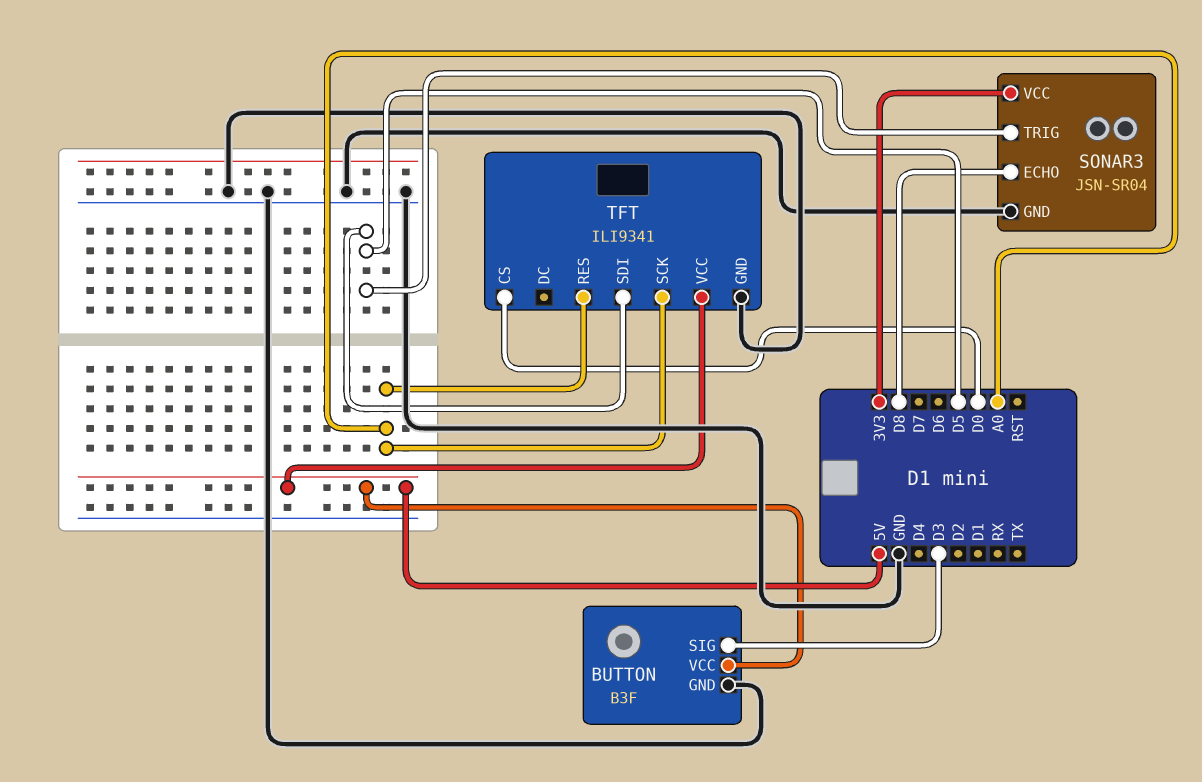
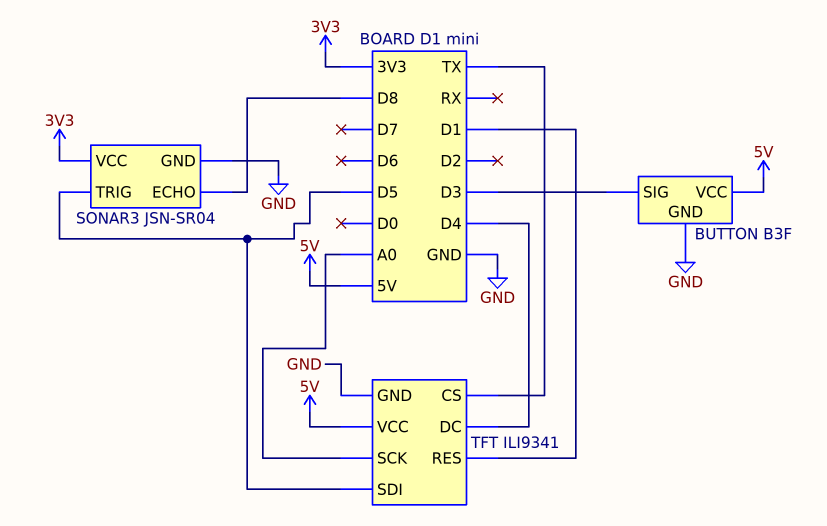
TFT pin CS: D0 -> TX
TFT pin DC: none -> D4
TFT pin RES: A0 -> D1

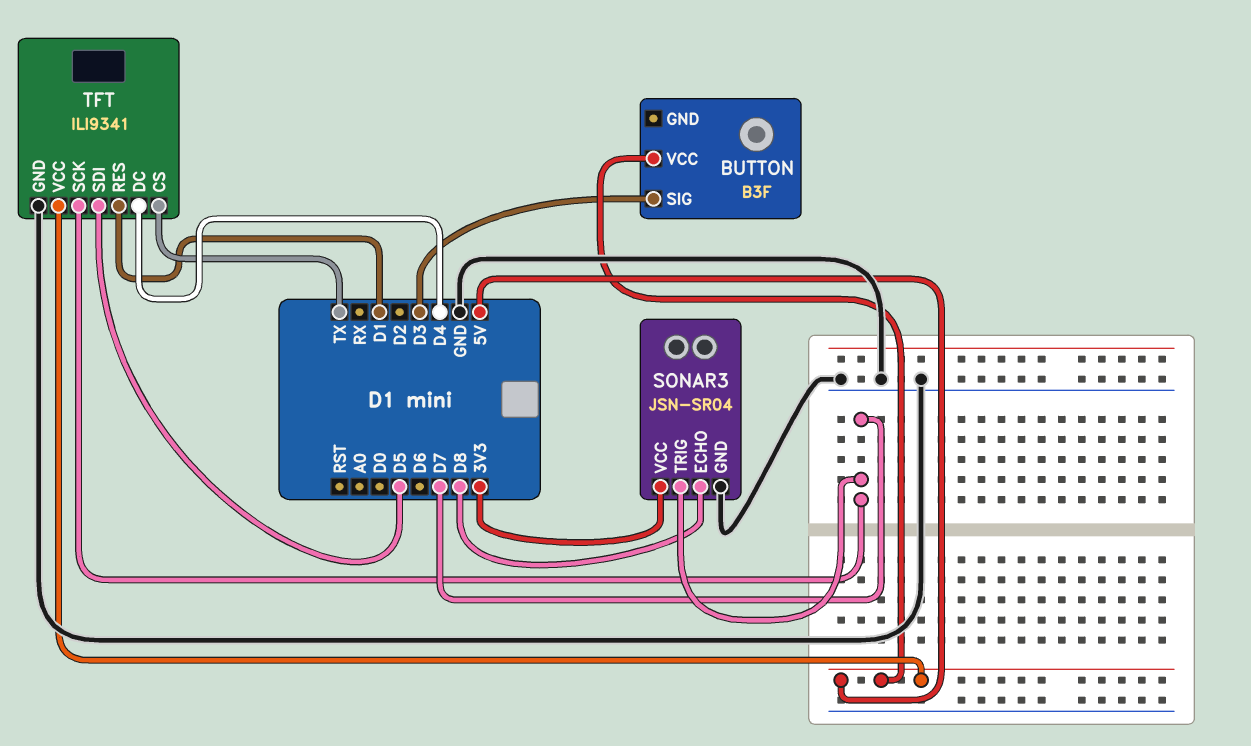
BUTTON pin GND: GND -> none
SONAR3 pin TRIG: D5 -> D7
TFT pin SCK: A0 -> D7

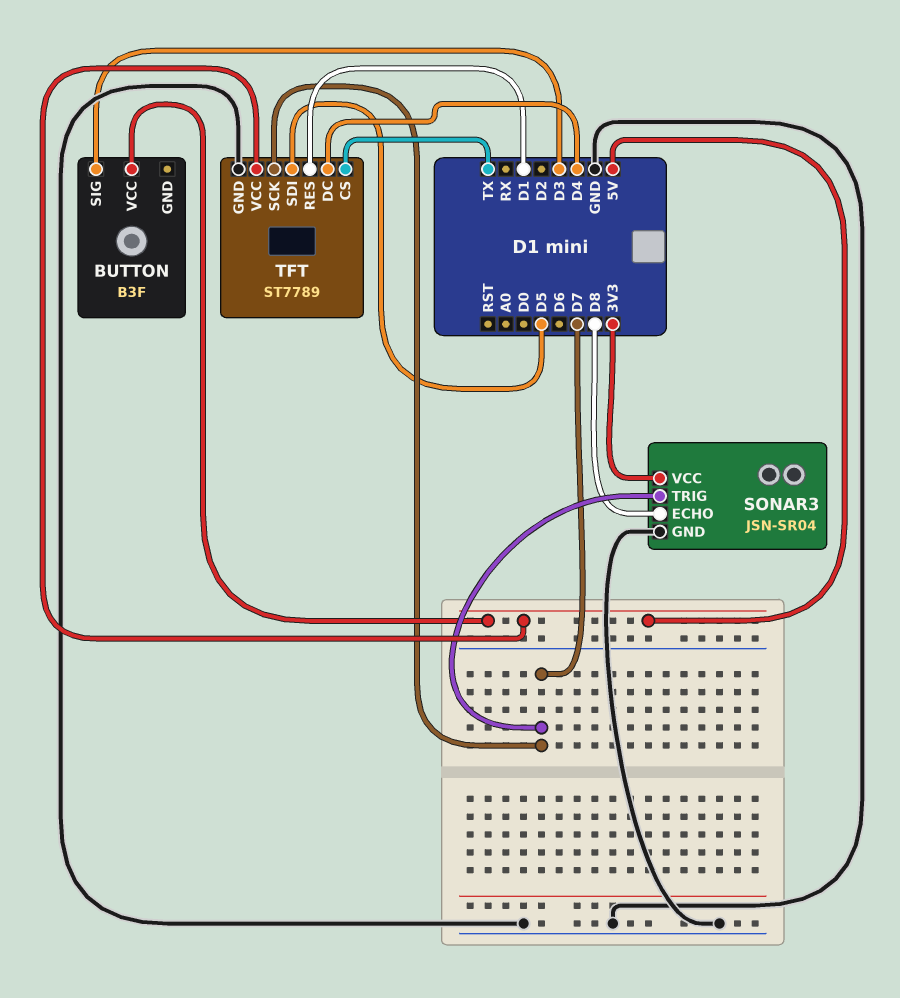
TFT: ILI9341 -> ST7789

